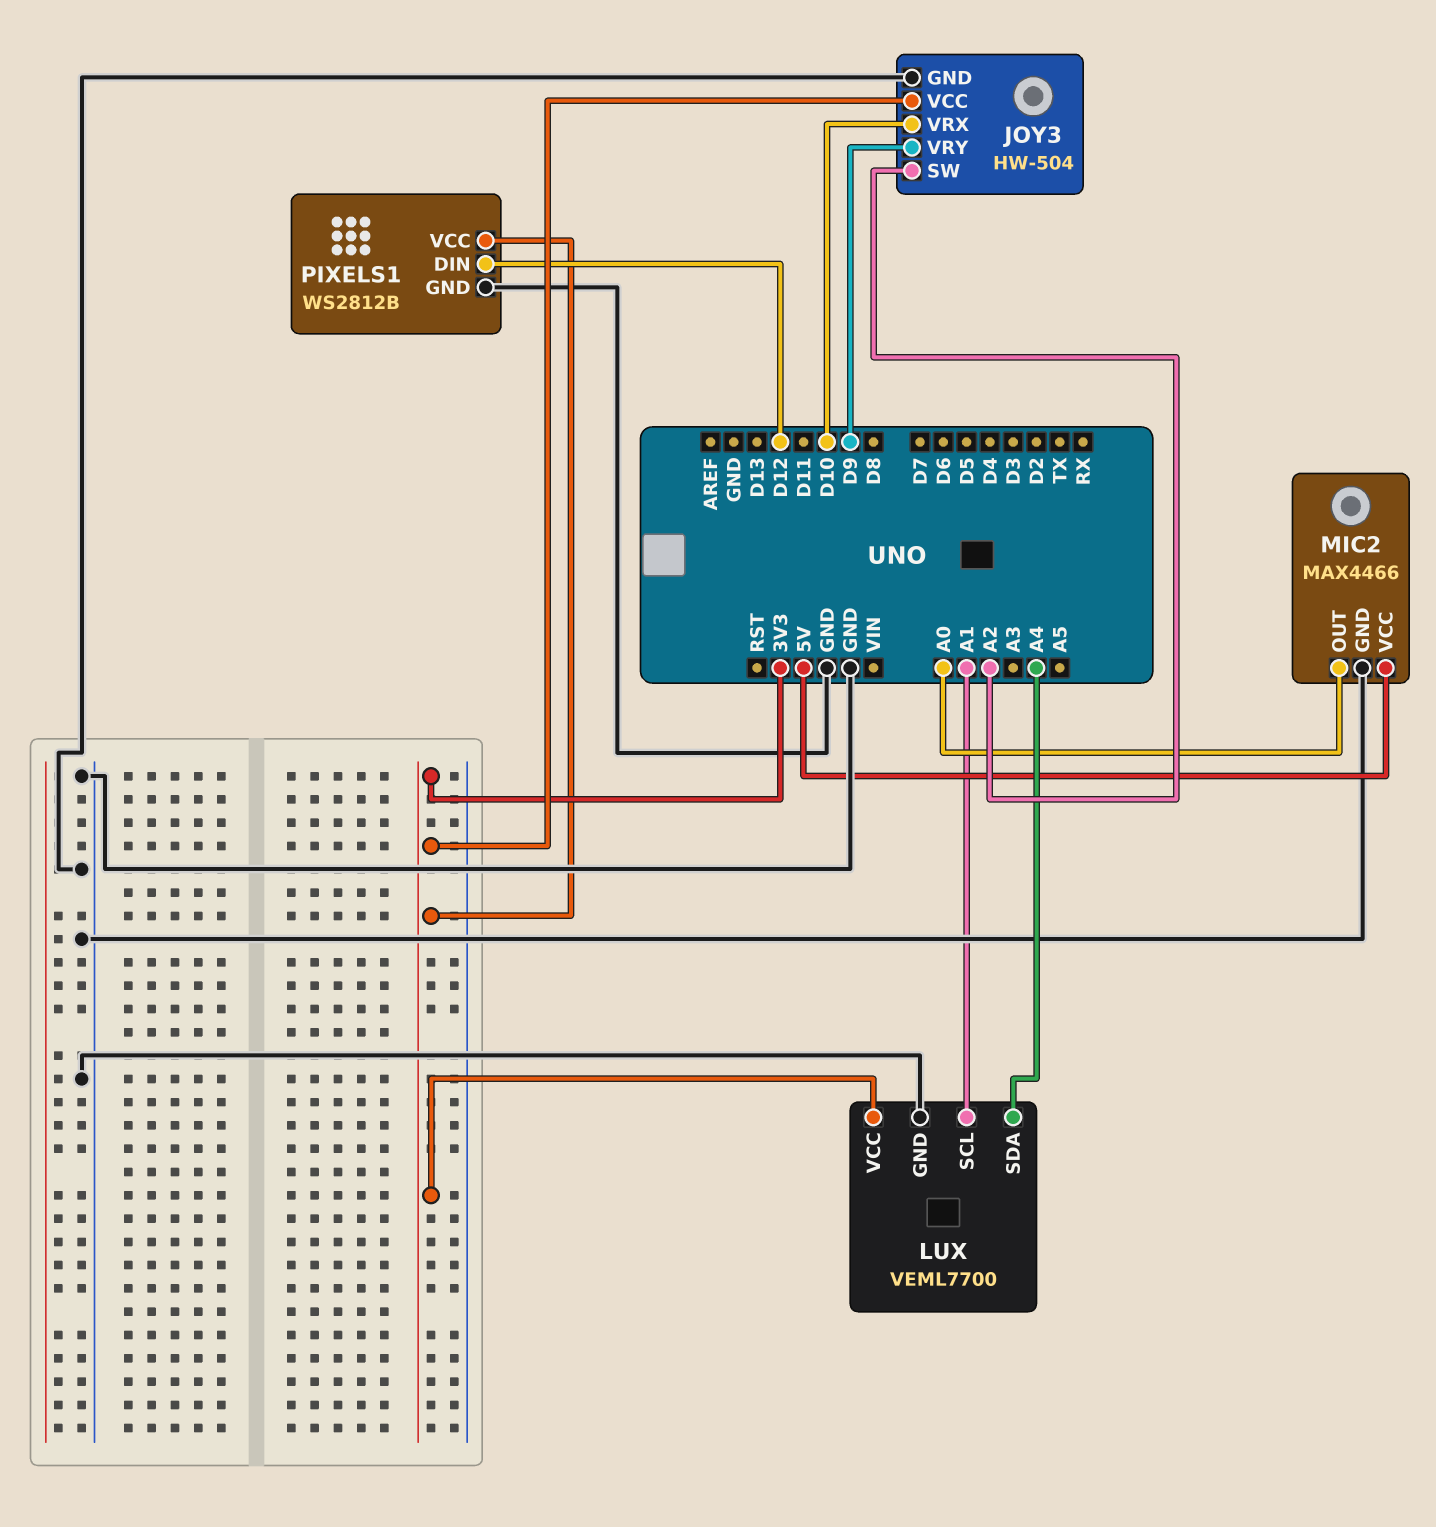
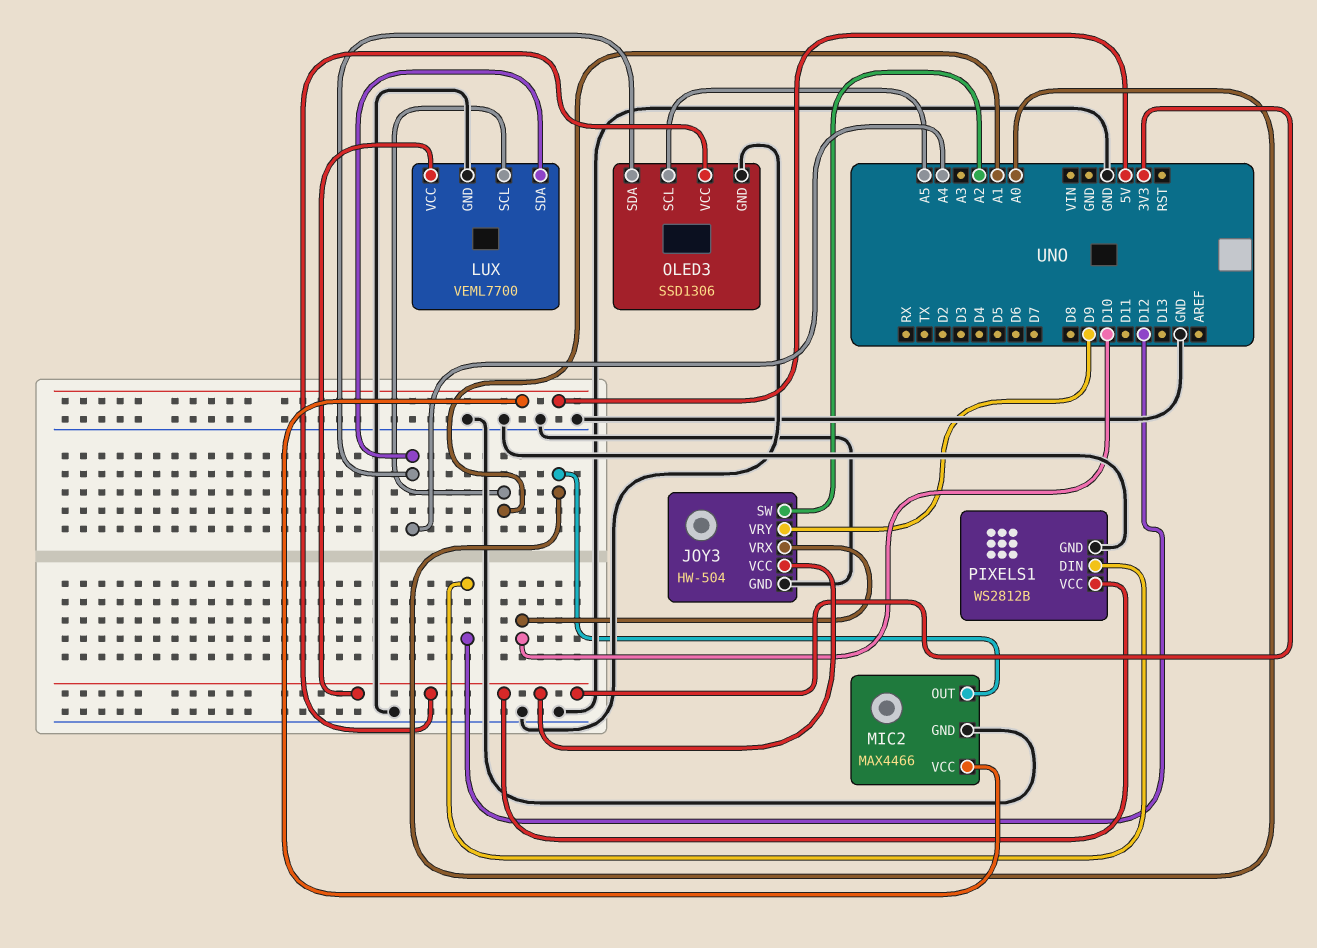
OLED3: none -> SSD1306
OLED3 pin GND: none -> GND
OLED3 pin SCL: none -> A5
OLED3 pin SDA: none -> A4
OLED3 pin VCC: none -> 3V3

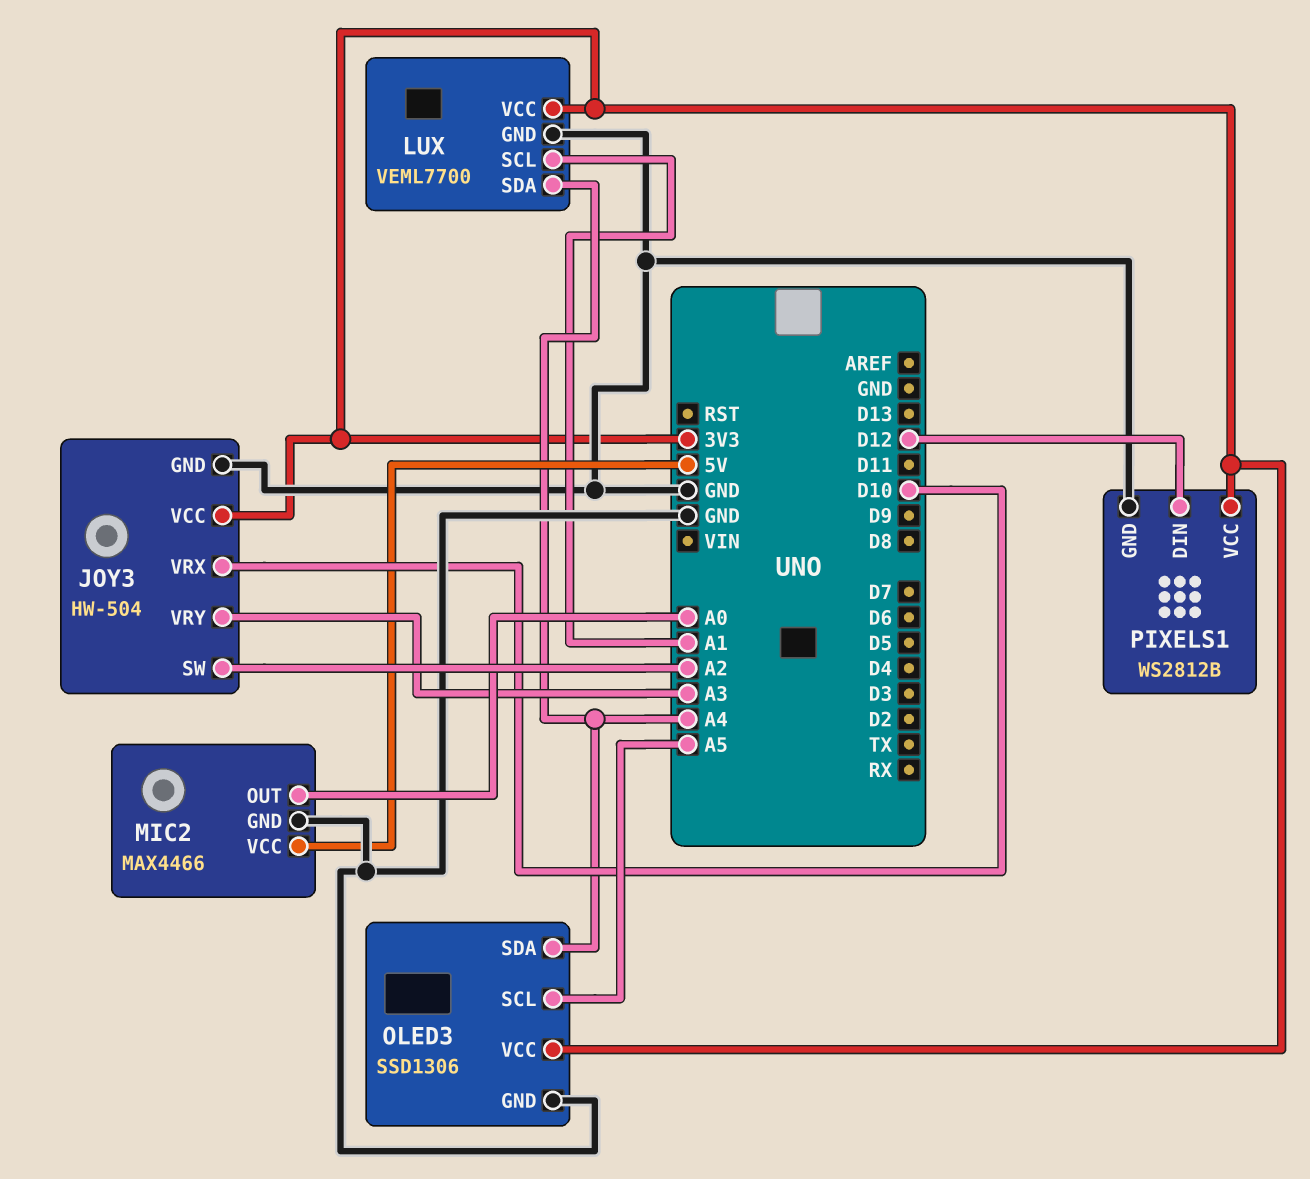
JOY3 pin VRY: D9 -> A3

